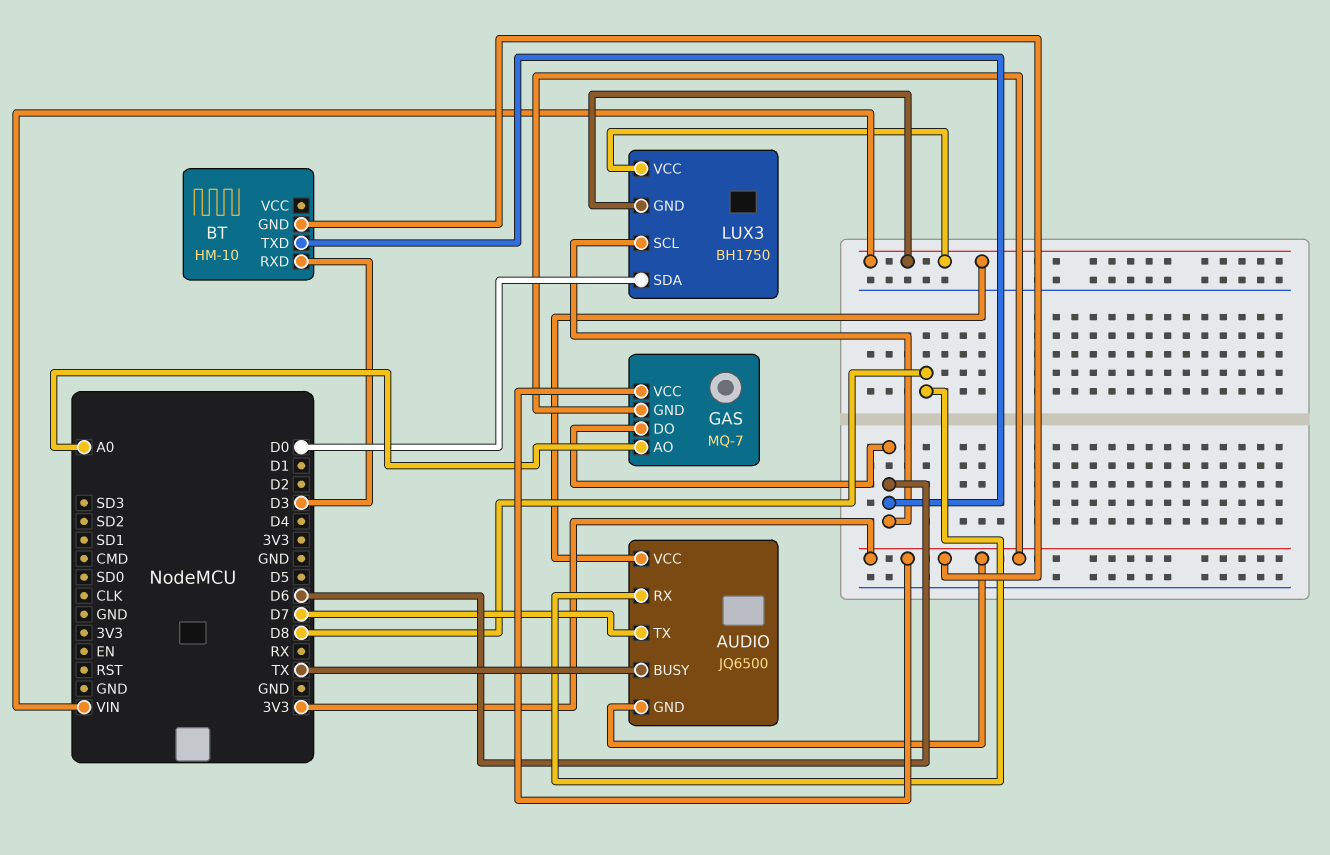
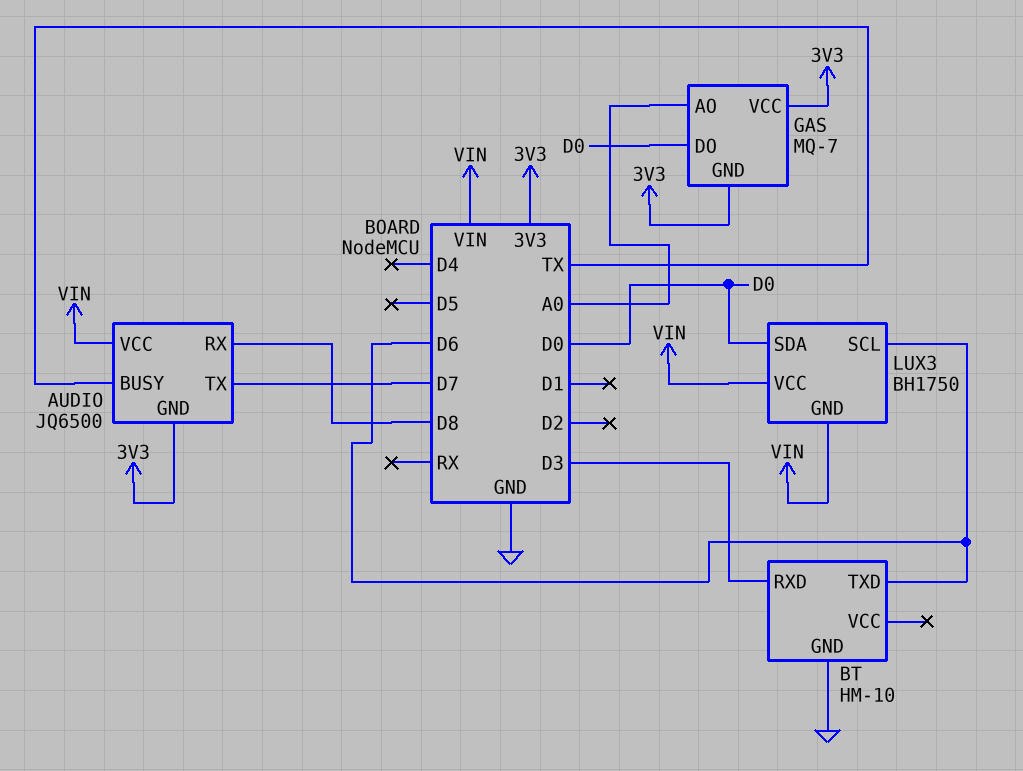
BT pin GND: 3V3 -> GND
GAS pin DO: D6 -> D0

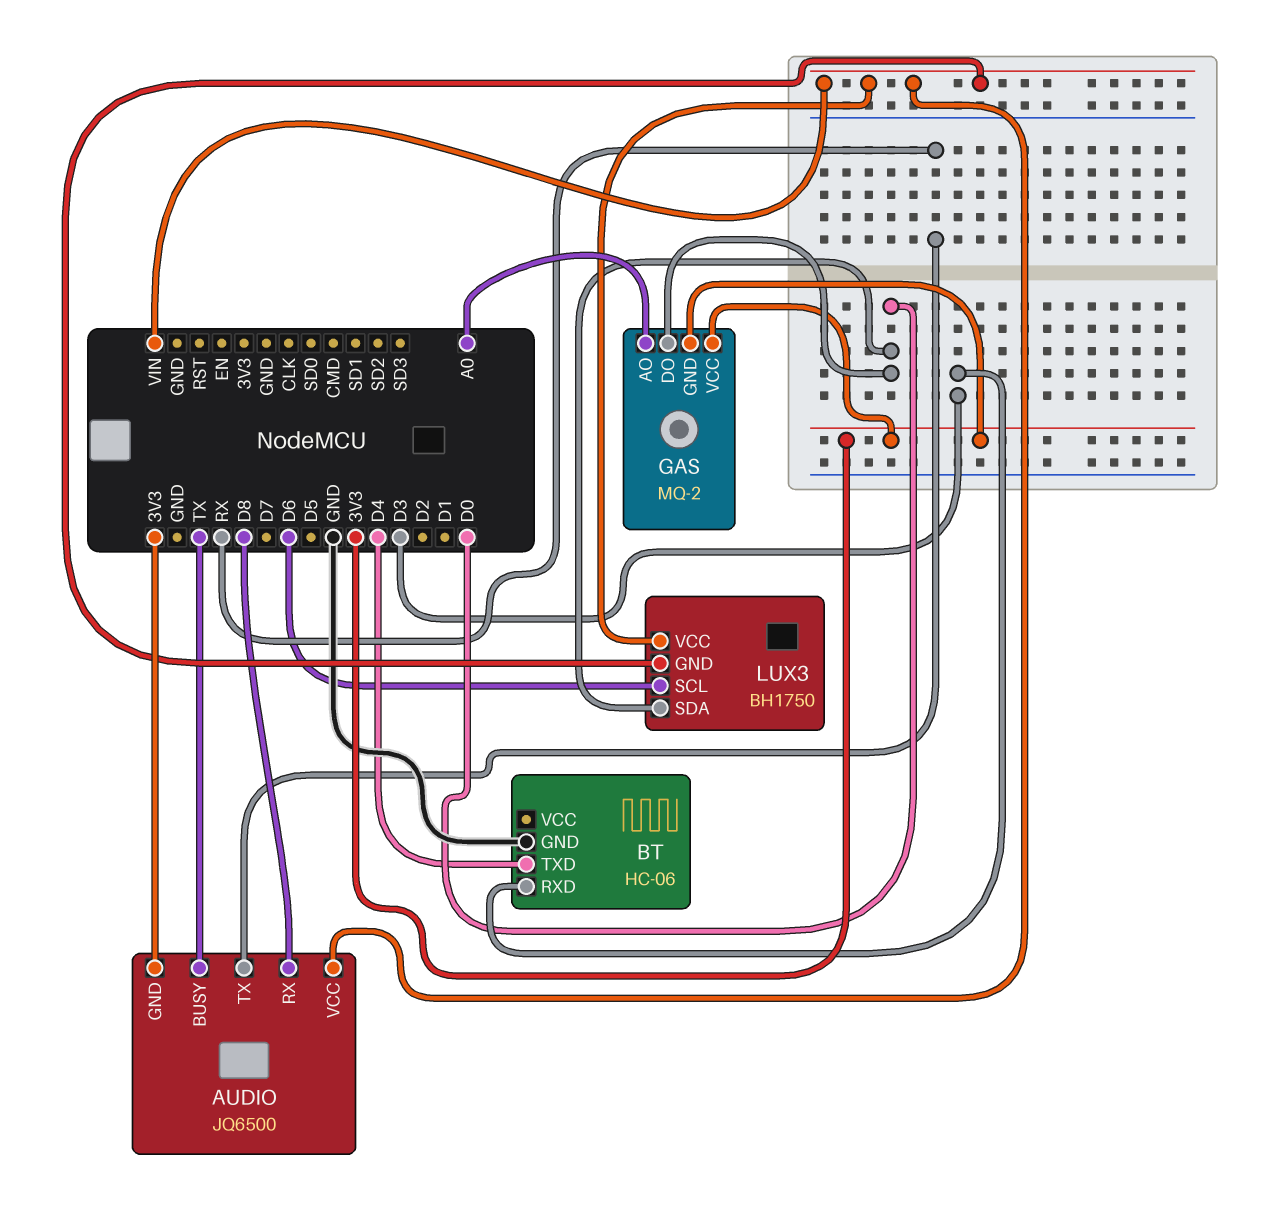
AUDIO pin TX: D7 -> RX
BT: HM-10 -> HC-06
BT pin TXD: D6 -> D4
GAS: MQ-7 -> MQ-2

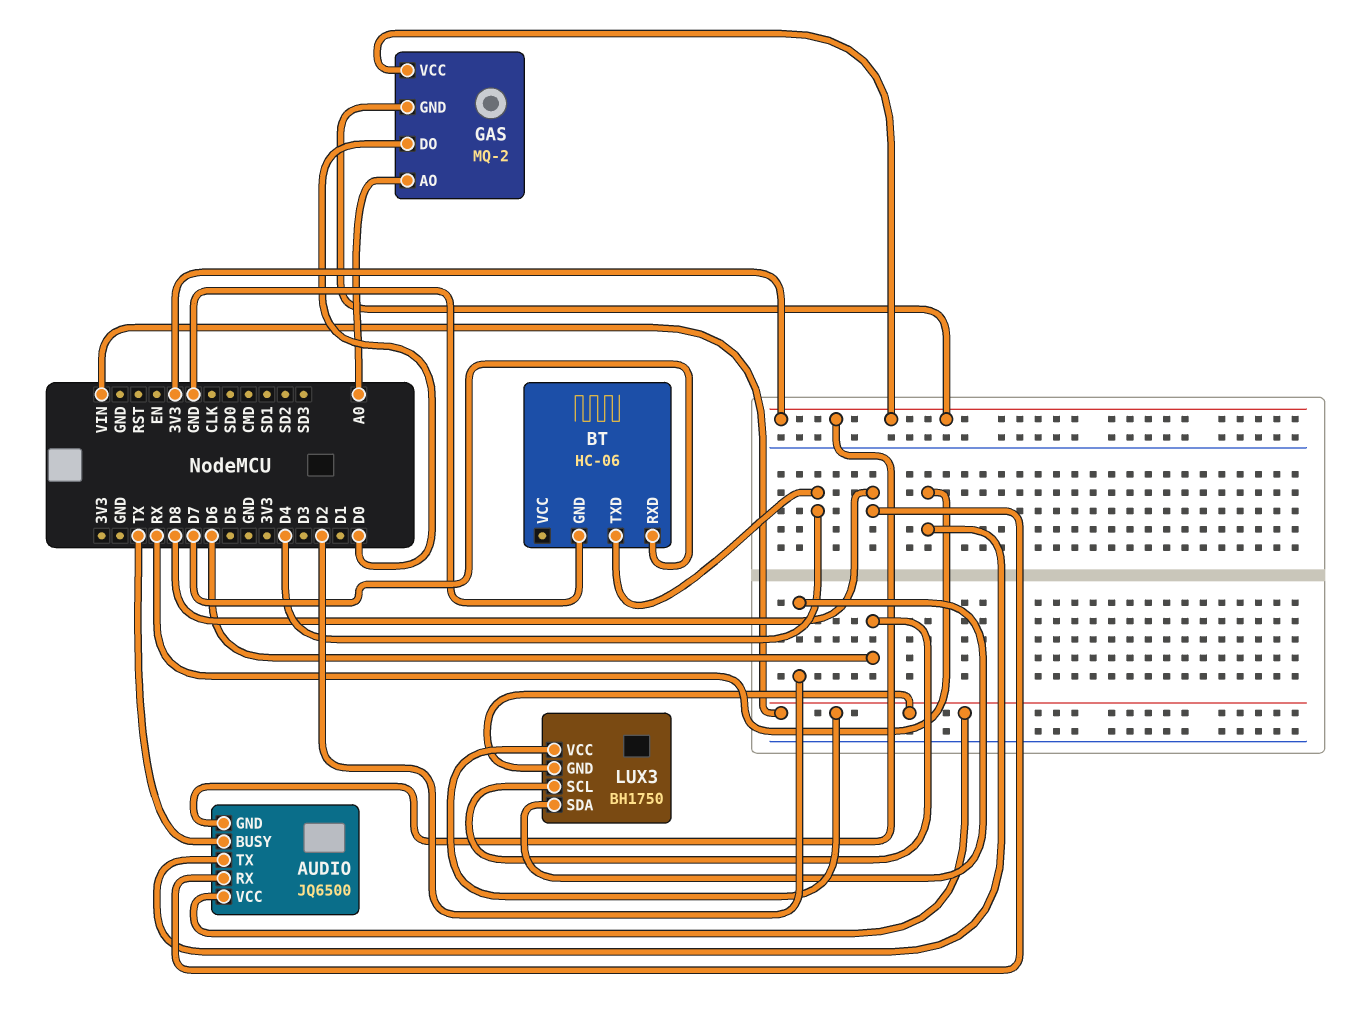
BT pin RXD: D3 -> D7
LUX3 pin SDA: D0 -> D2

